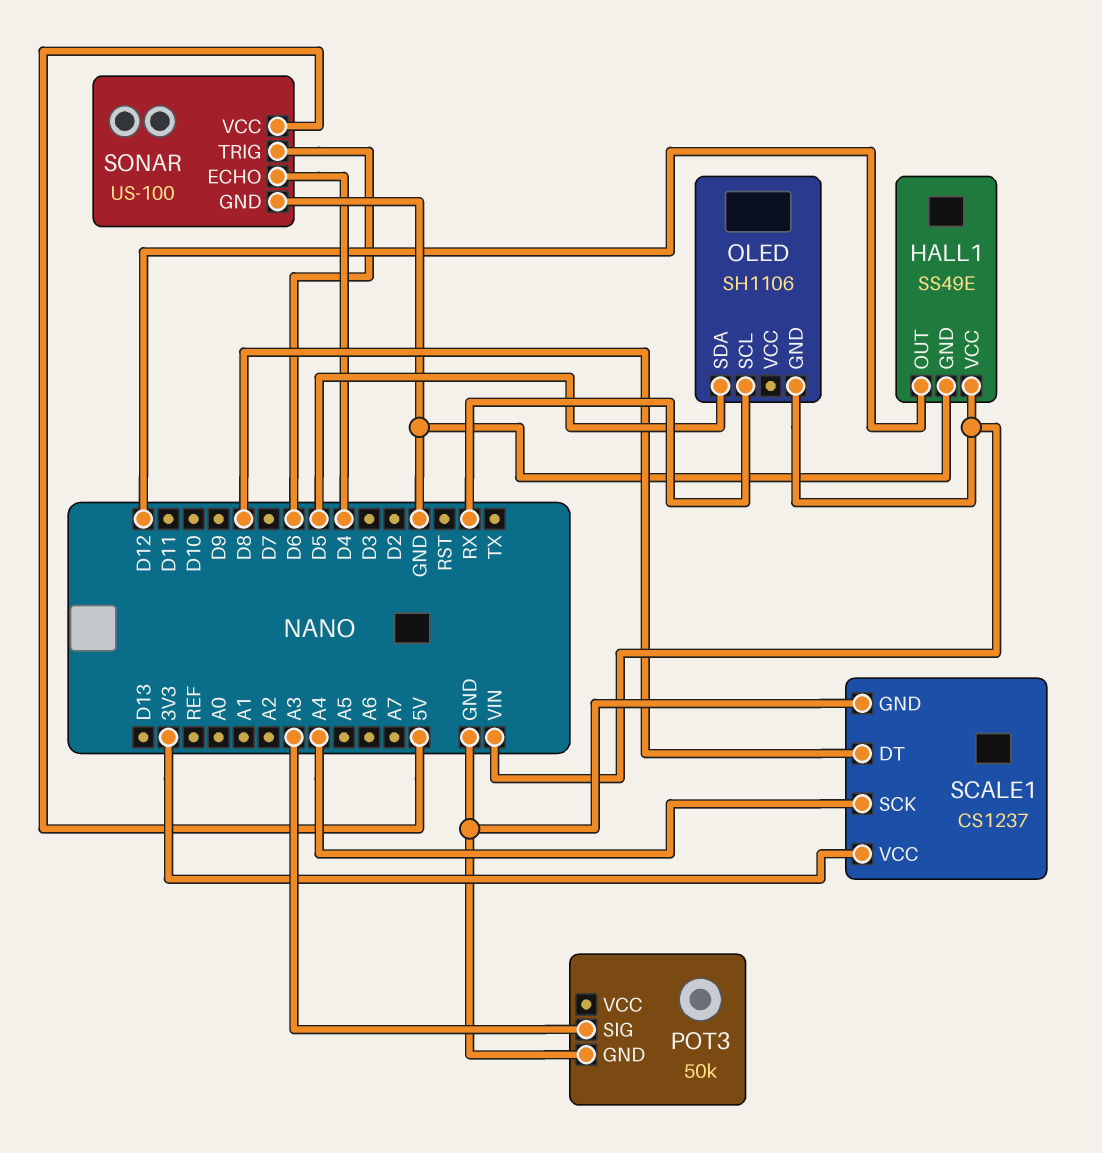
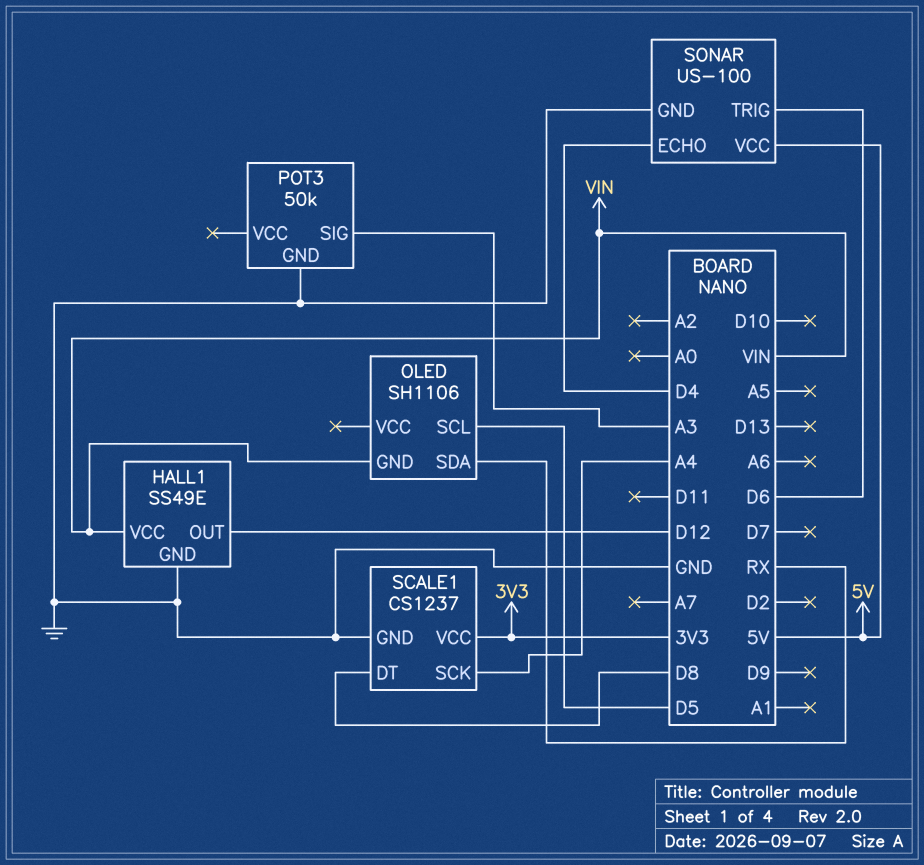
OLED pin SCL: RX -> D5
OLED pin SDA: D5 -> RX

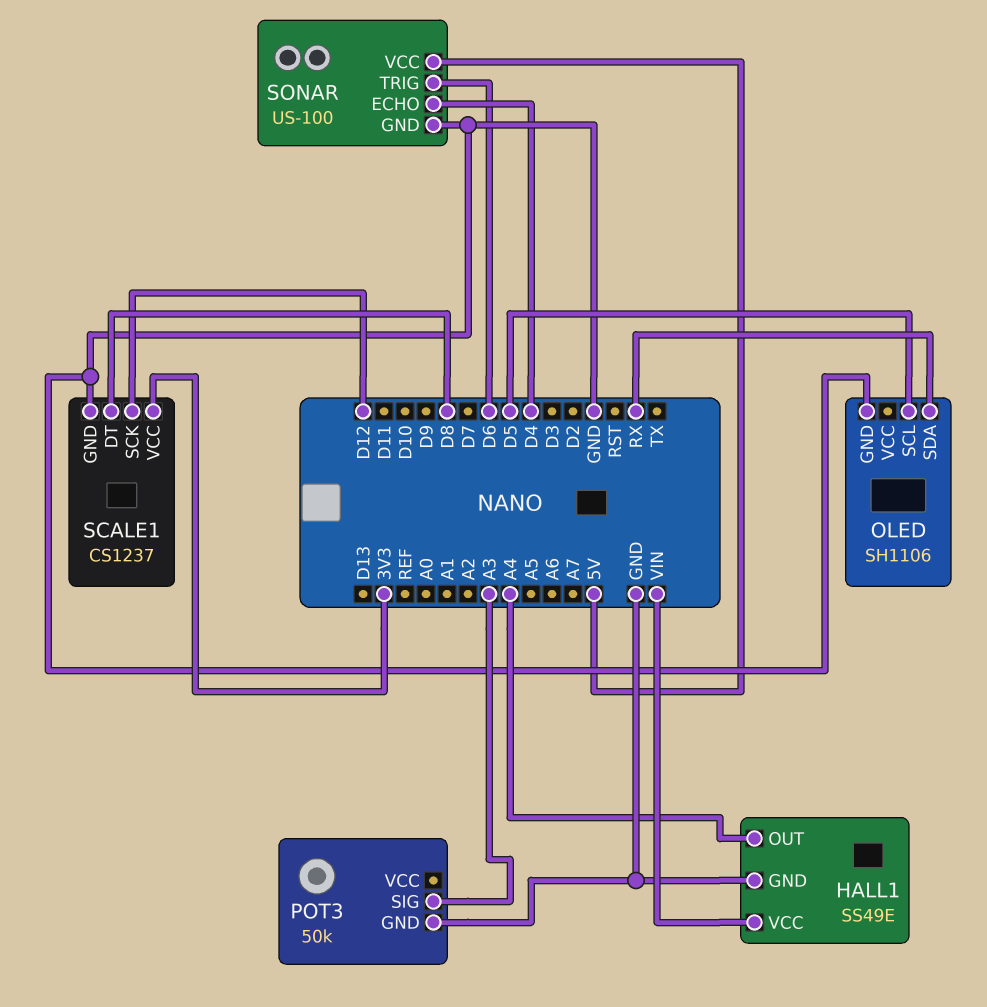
HALL1 pin OUT: D12 -> A4
OLED pin GND: VIN -> GND
SCALE1 pin SCK: A4 -> D12

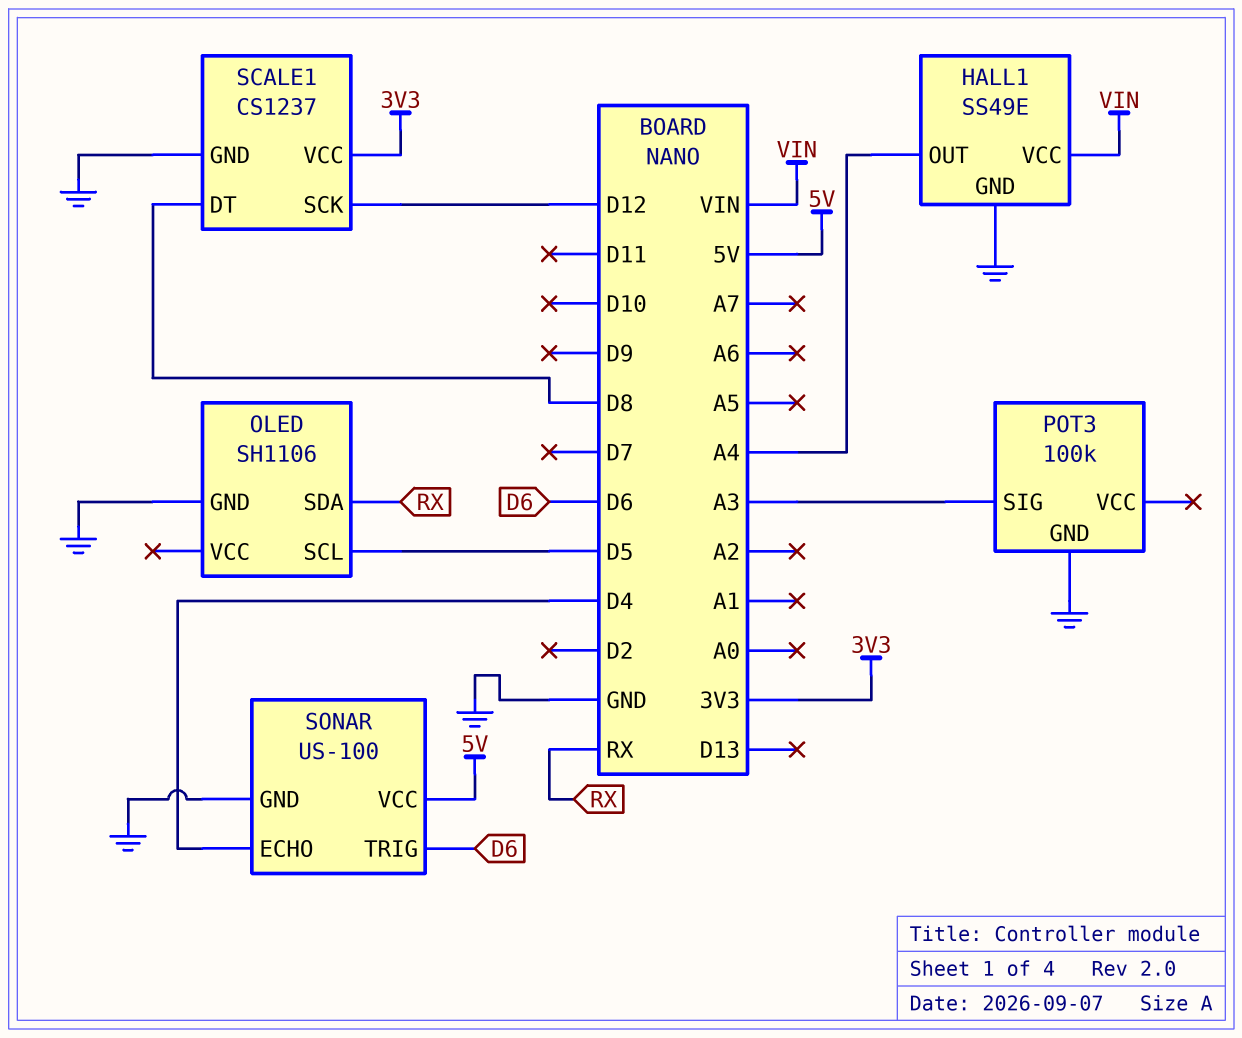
POT3: 50k -> 100k

